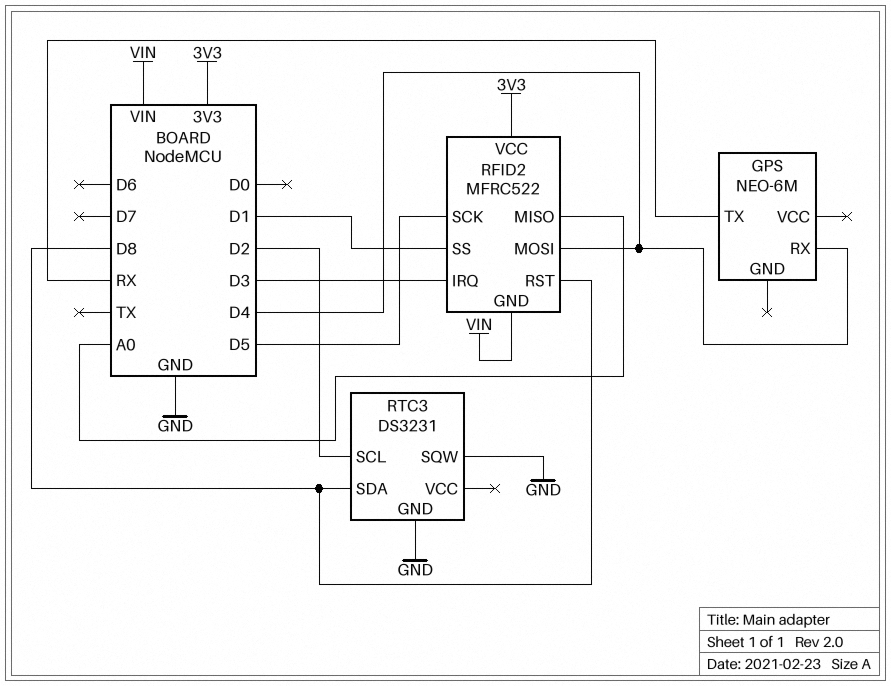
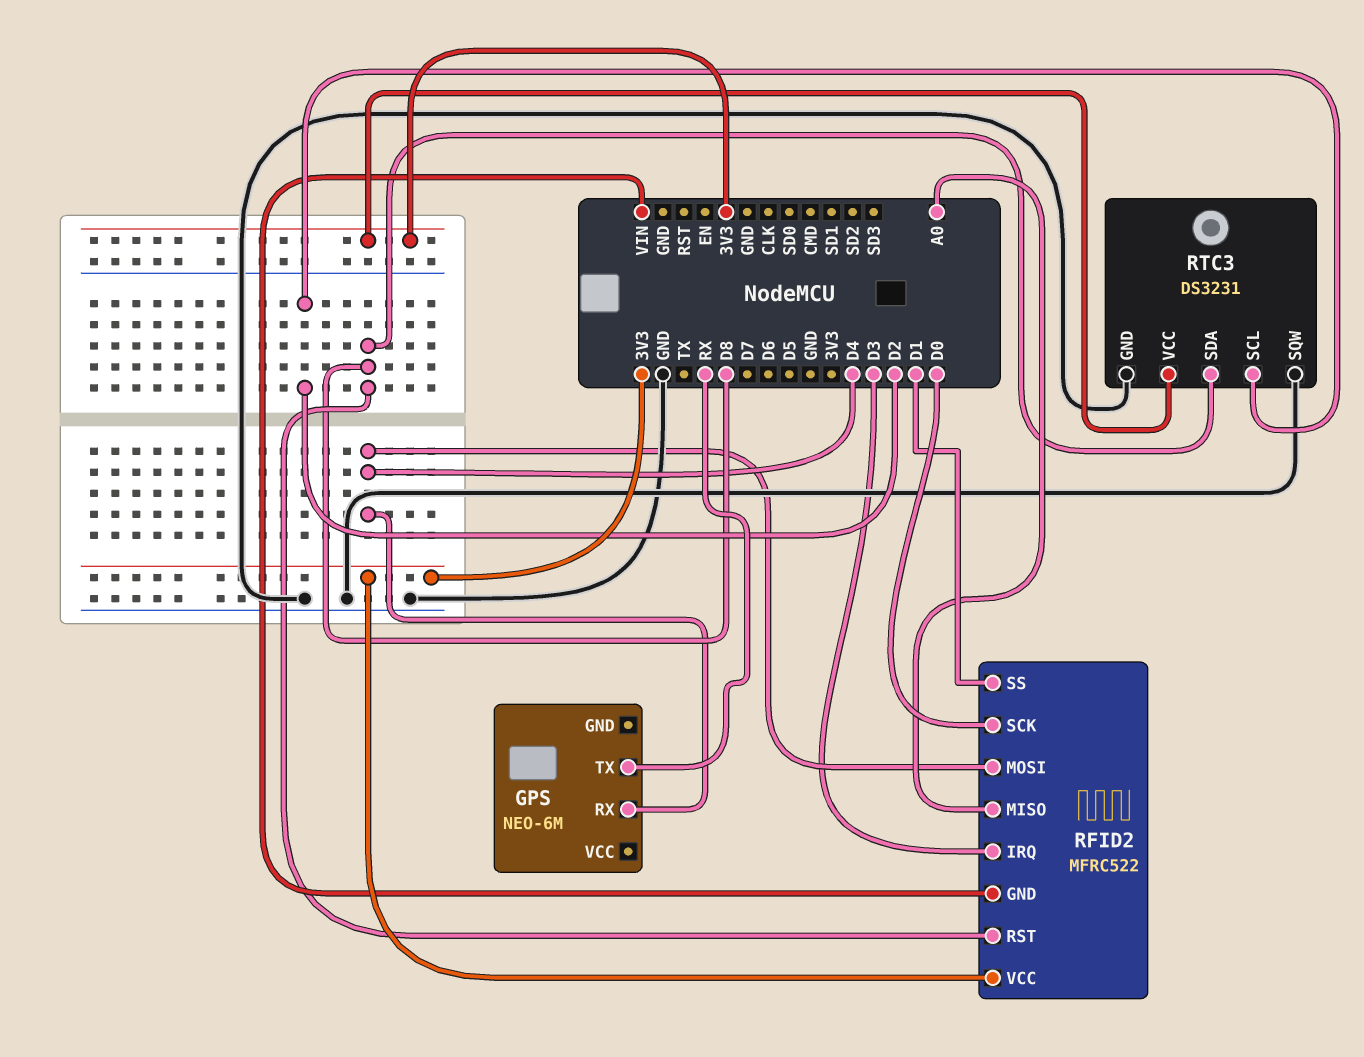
RFID2 pin SCK: D5 -> D0
RTC3 pin VCC: none -> 3V3

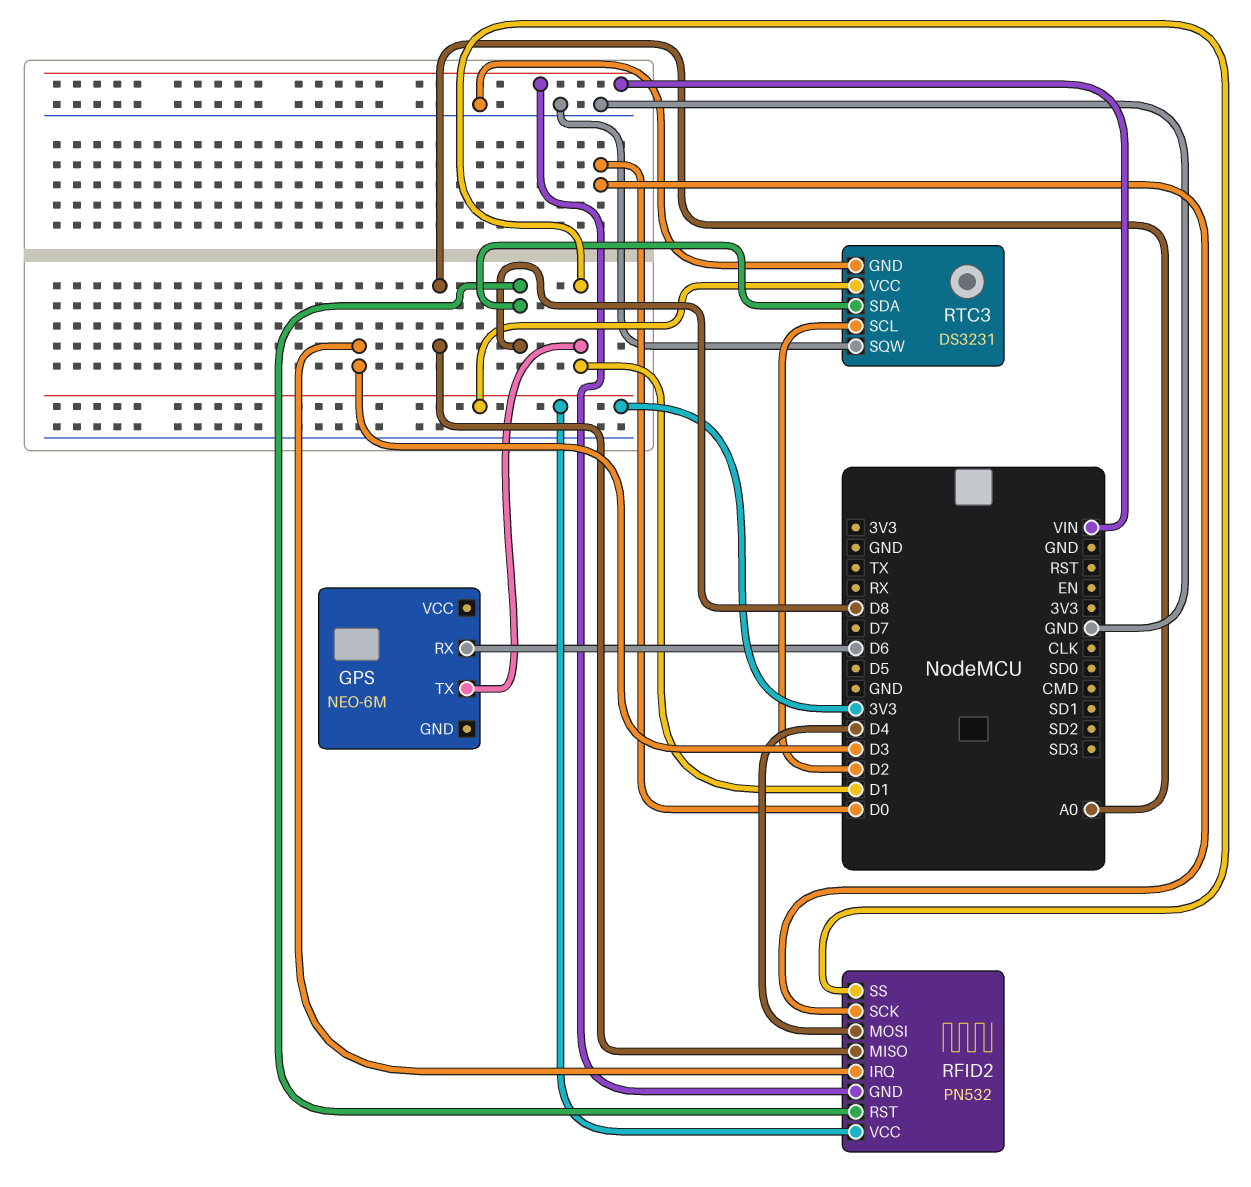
GPS pin RX: D4 -> D6
GPS pin TX: RX -> D1
RFID2: MFRC522 -> PN532

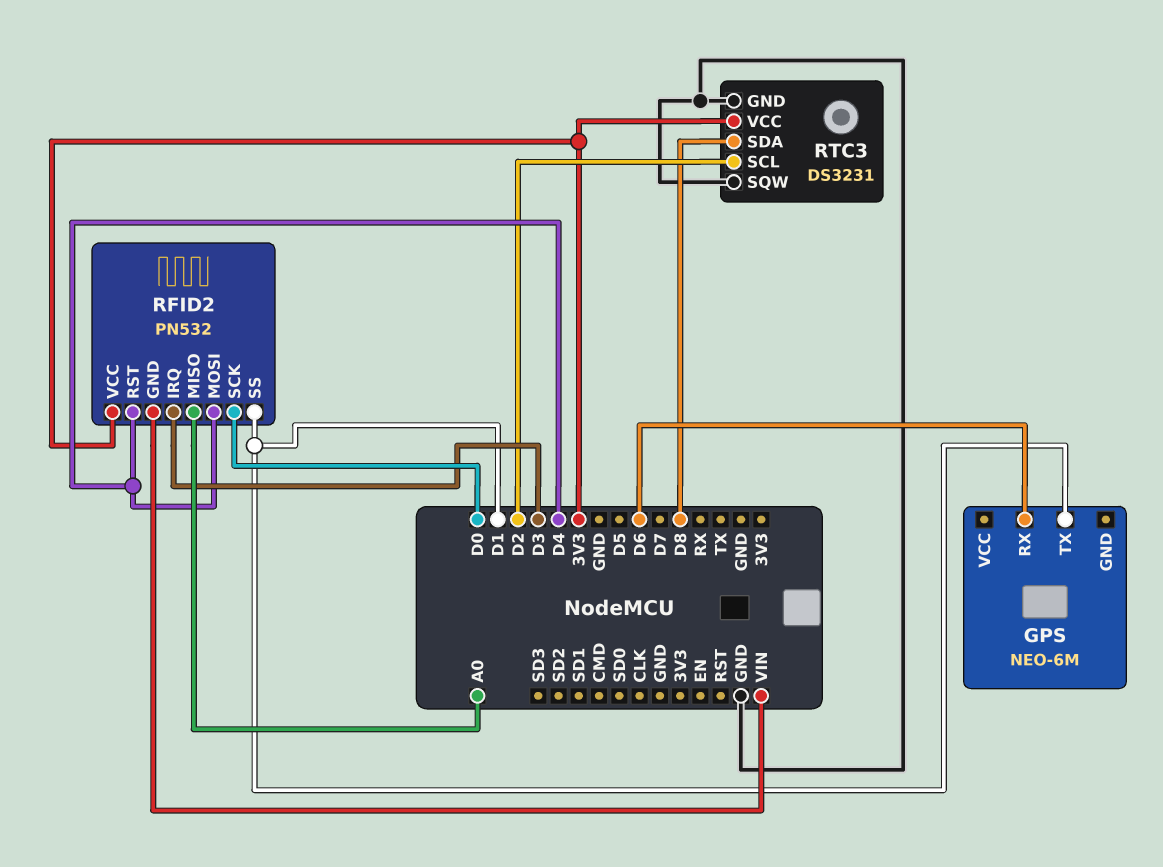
RFID2 pin RST: D8 -> D4

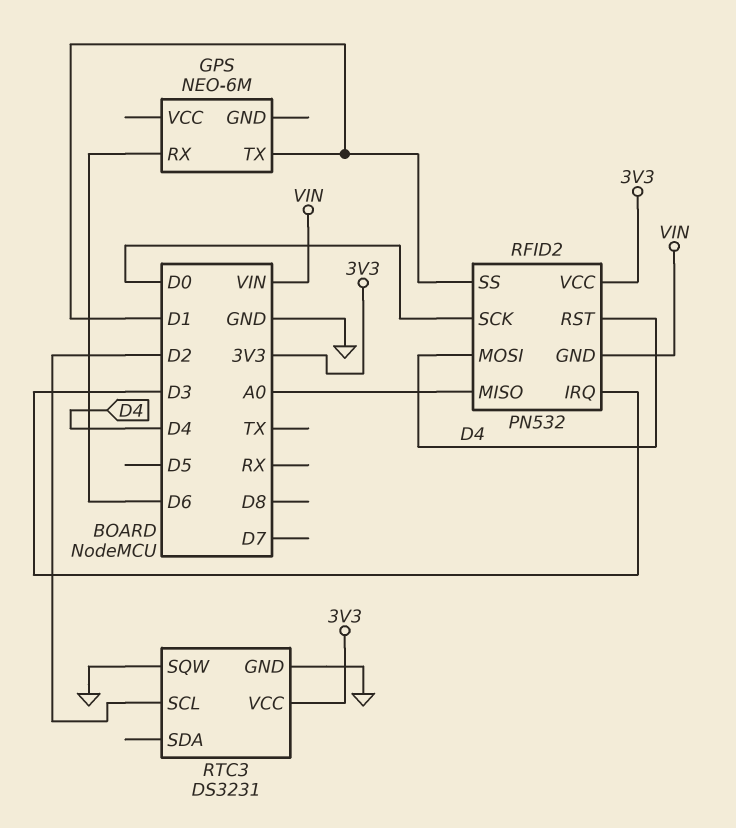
RTC3 pin SDA: D8 -> none

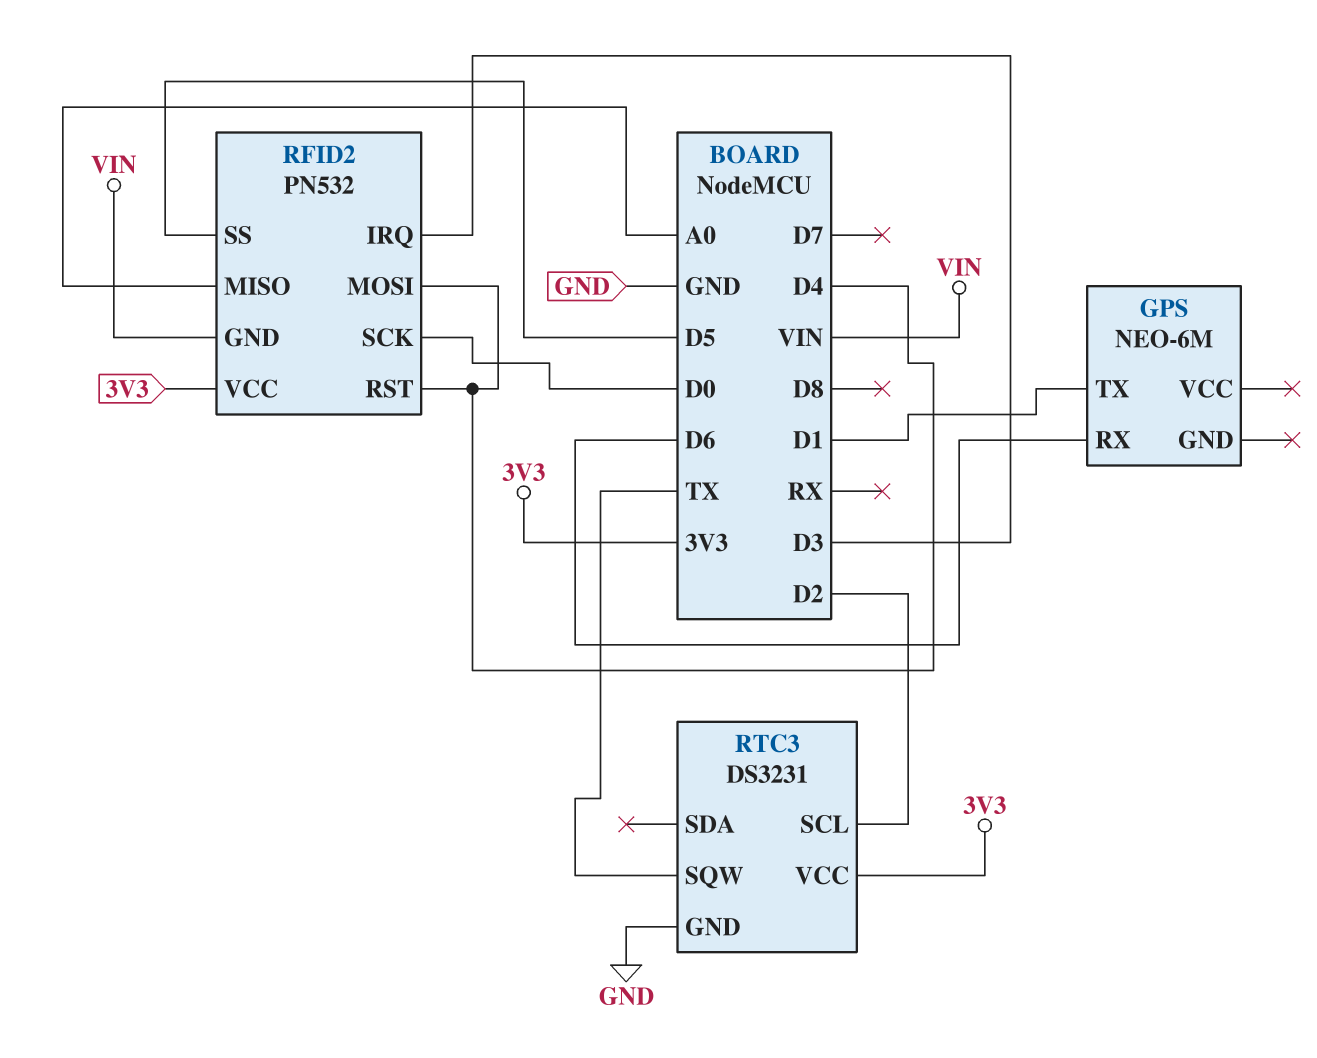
RFID2 pin SS: D1 -> D5
RTC3 pin SQW: GND -> TX

